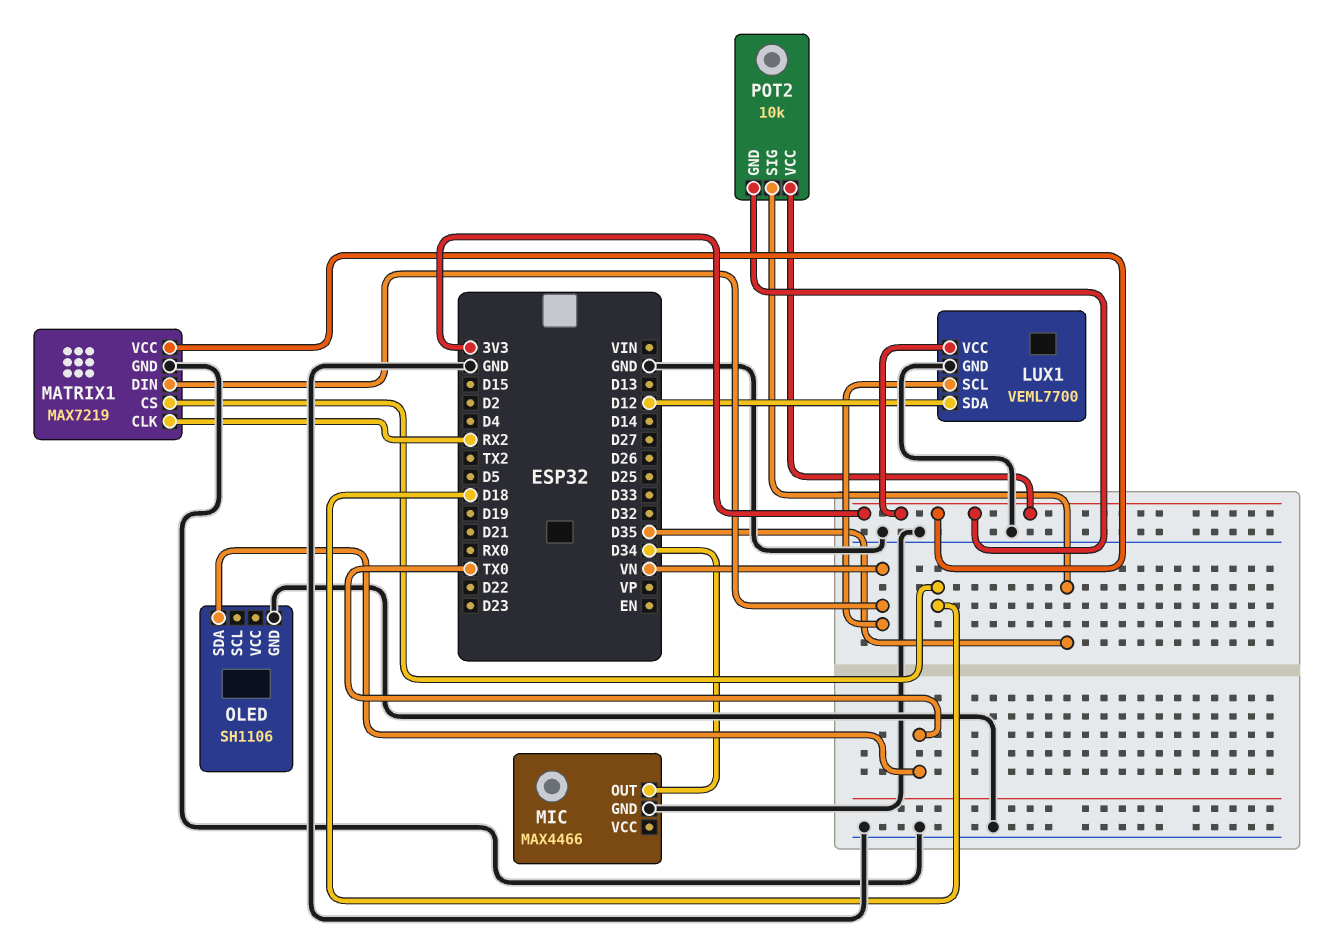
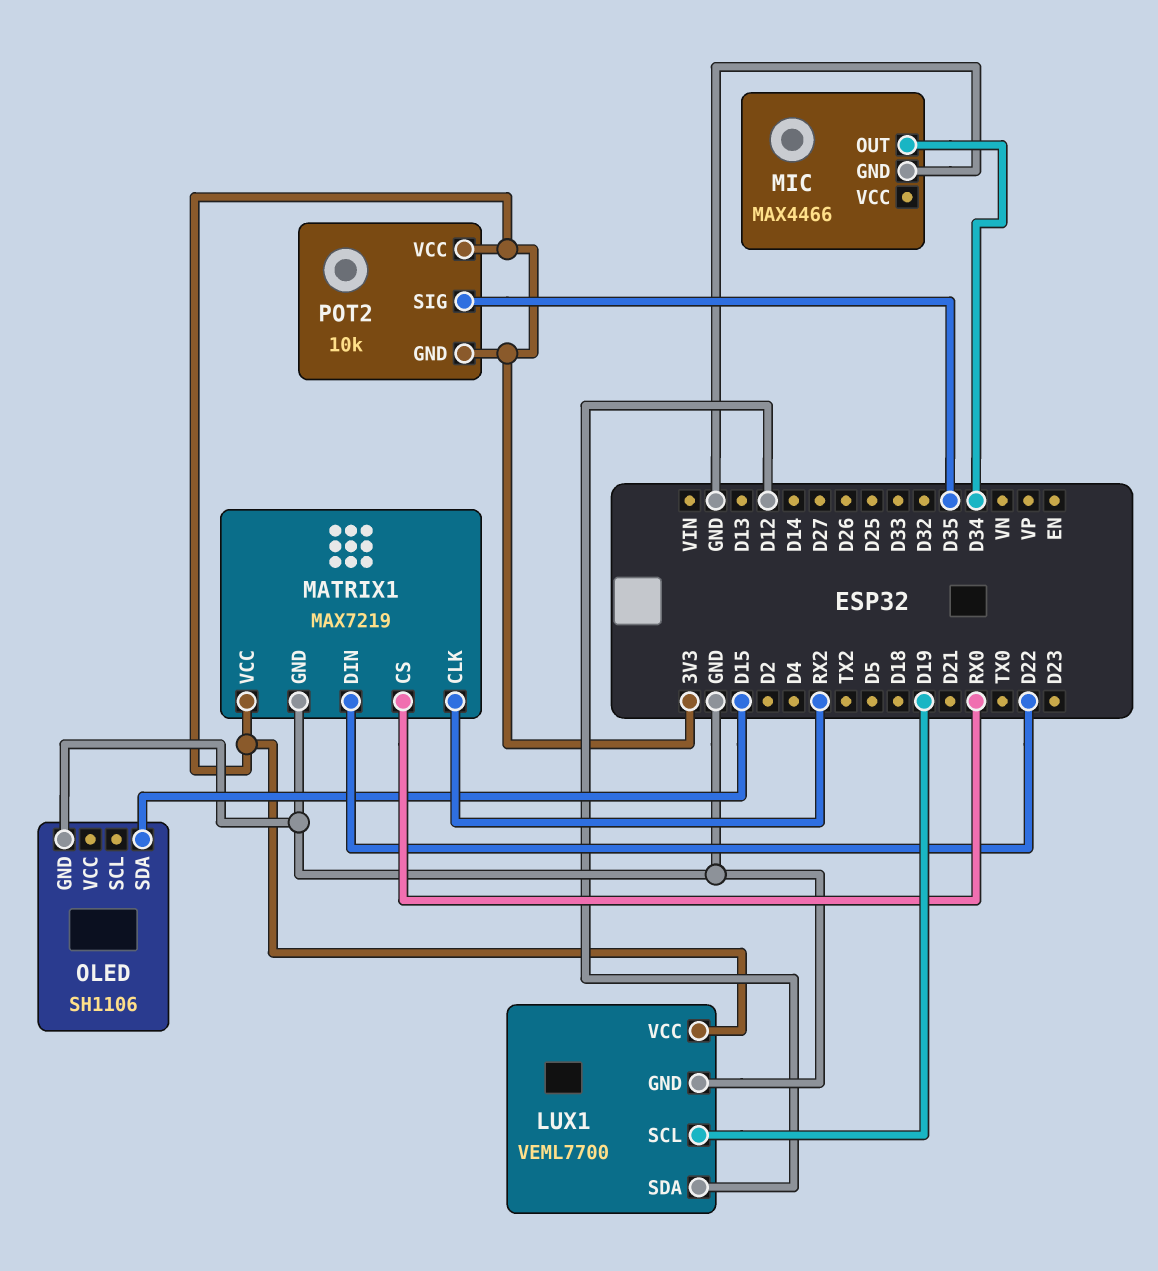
LUX1 pin SCL: VN -> D19
MATRIX1 pin CS: D18 -> RX0
MATRIX1 pin DIN: VN -> D22
OLED pin SDA: TX0 -> D15

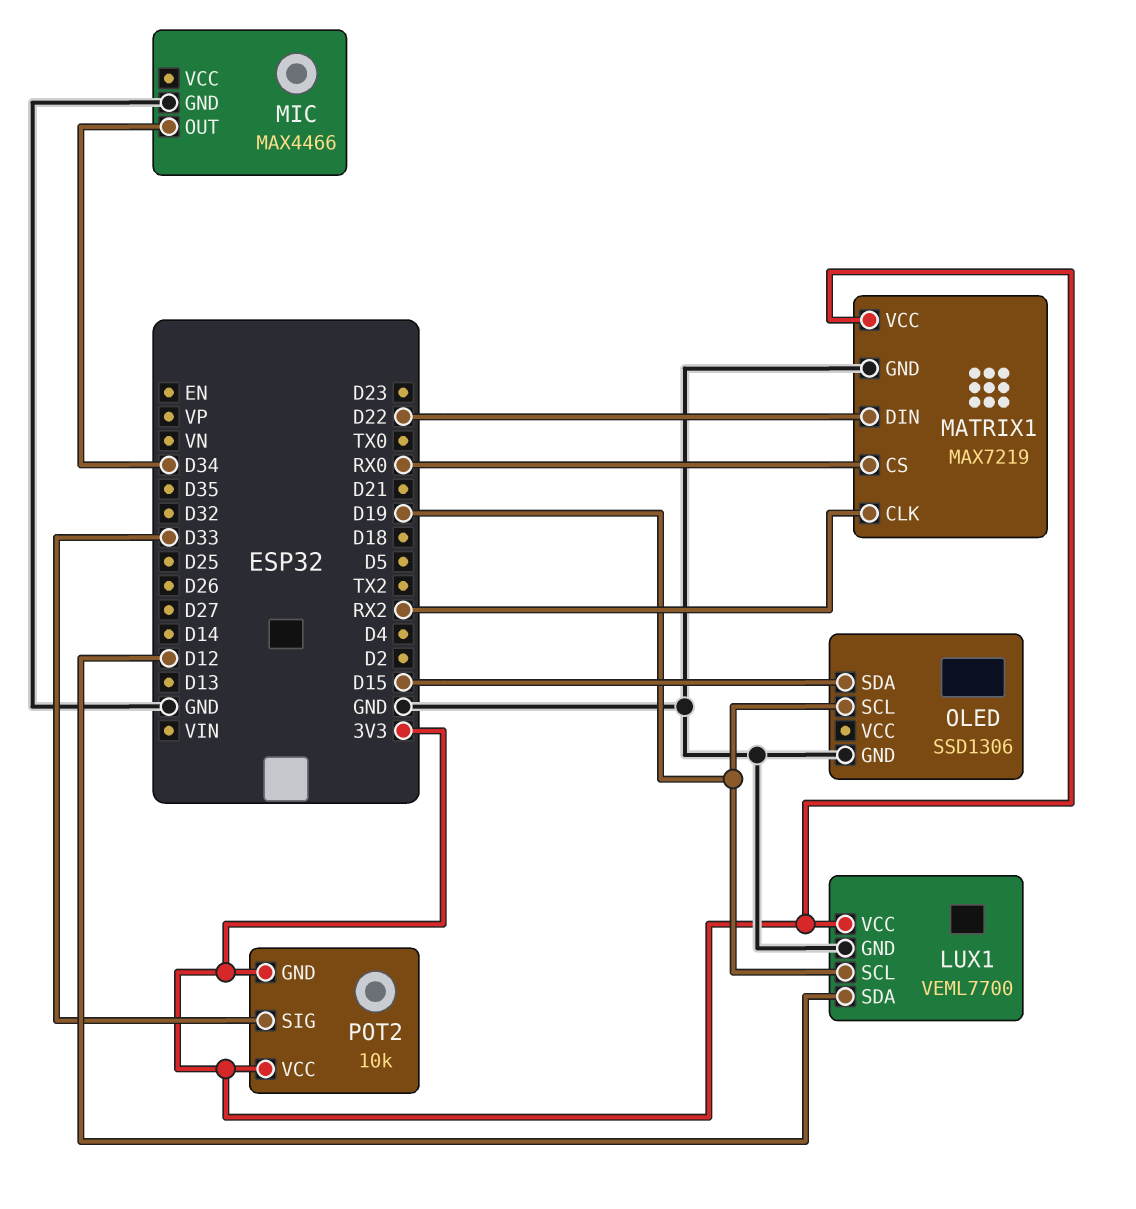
OLED: SH1106 -> SSD1306
OLED pin SCL: none -> D19
POT2 pin SIG: D35 -> D33

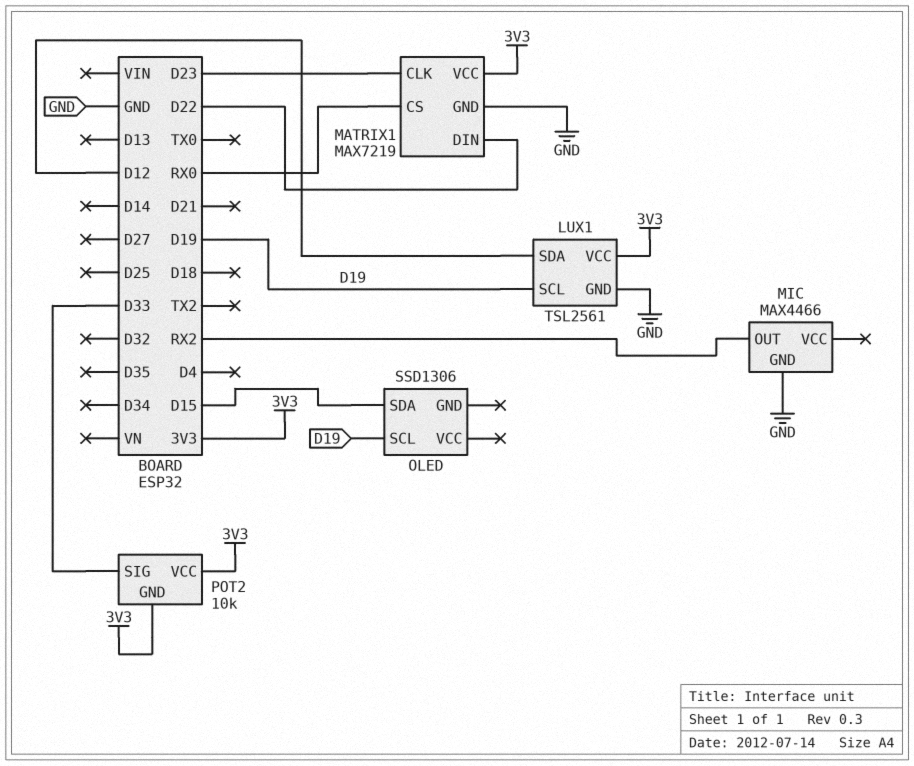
LUX1: VEML7700 -> TSL2561
MATRIX1 pin CLK: RX2 -> D23
MIC pin OUT: D34 -> RX2
OLED pin GND: GND -> none

